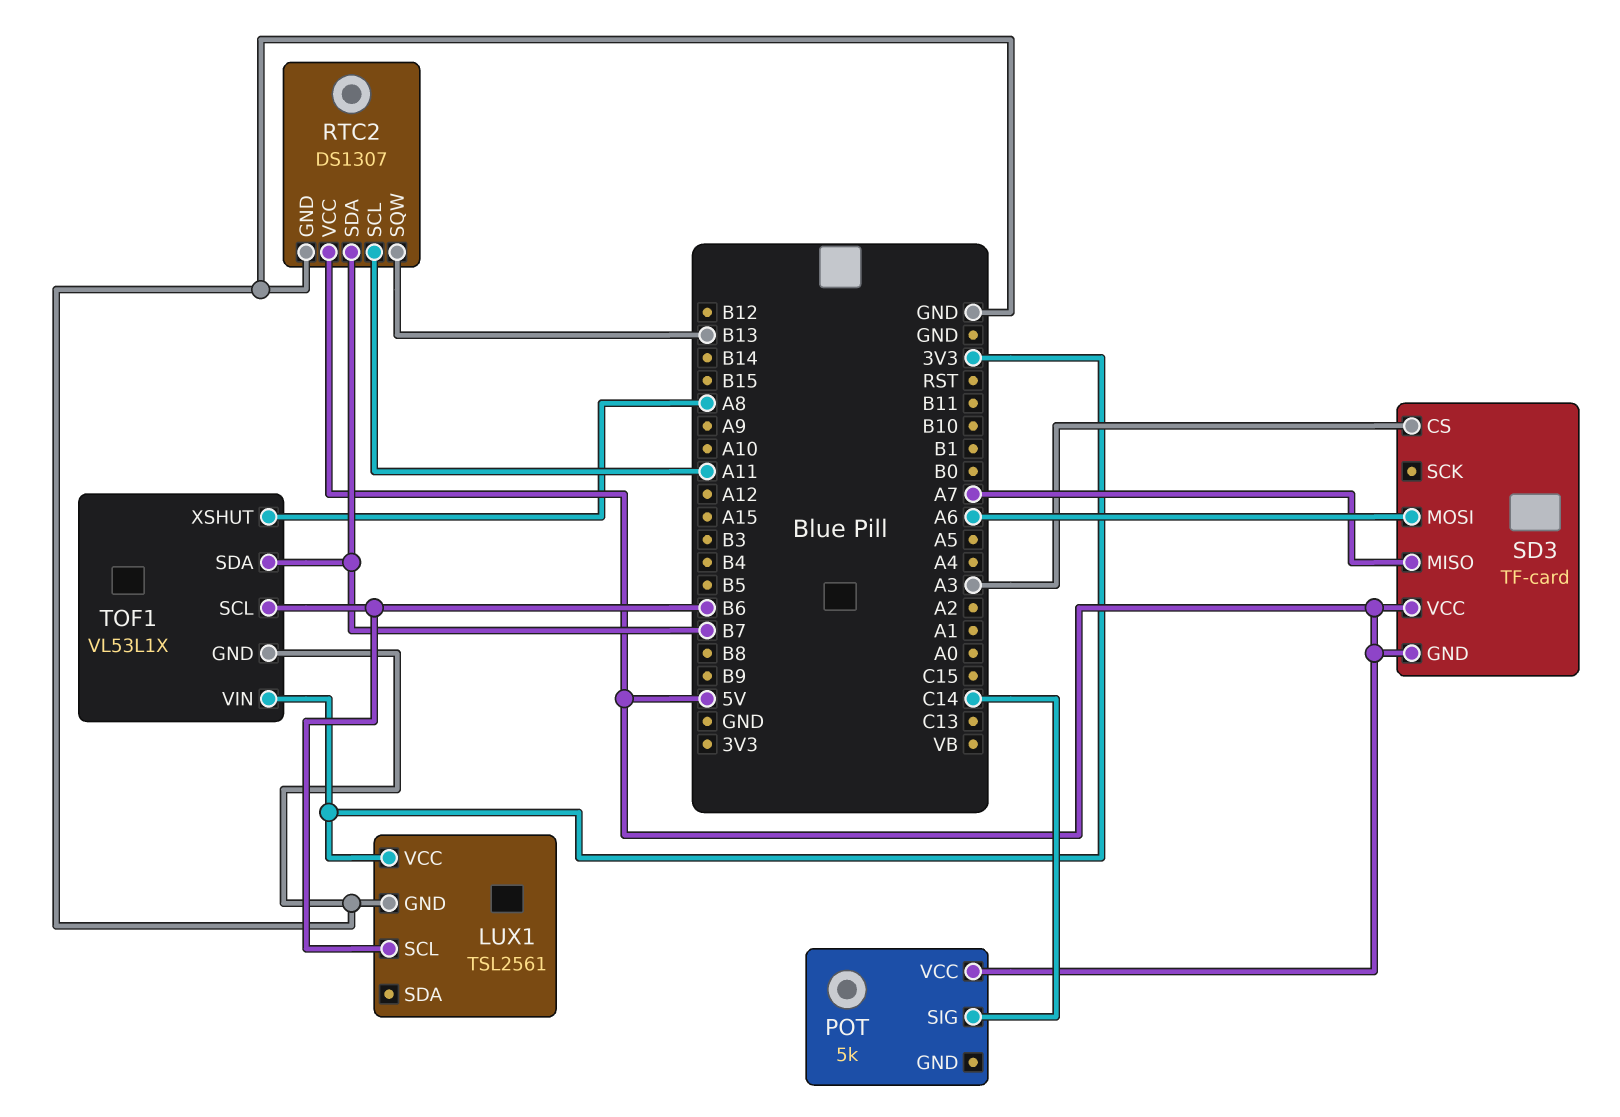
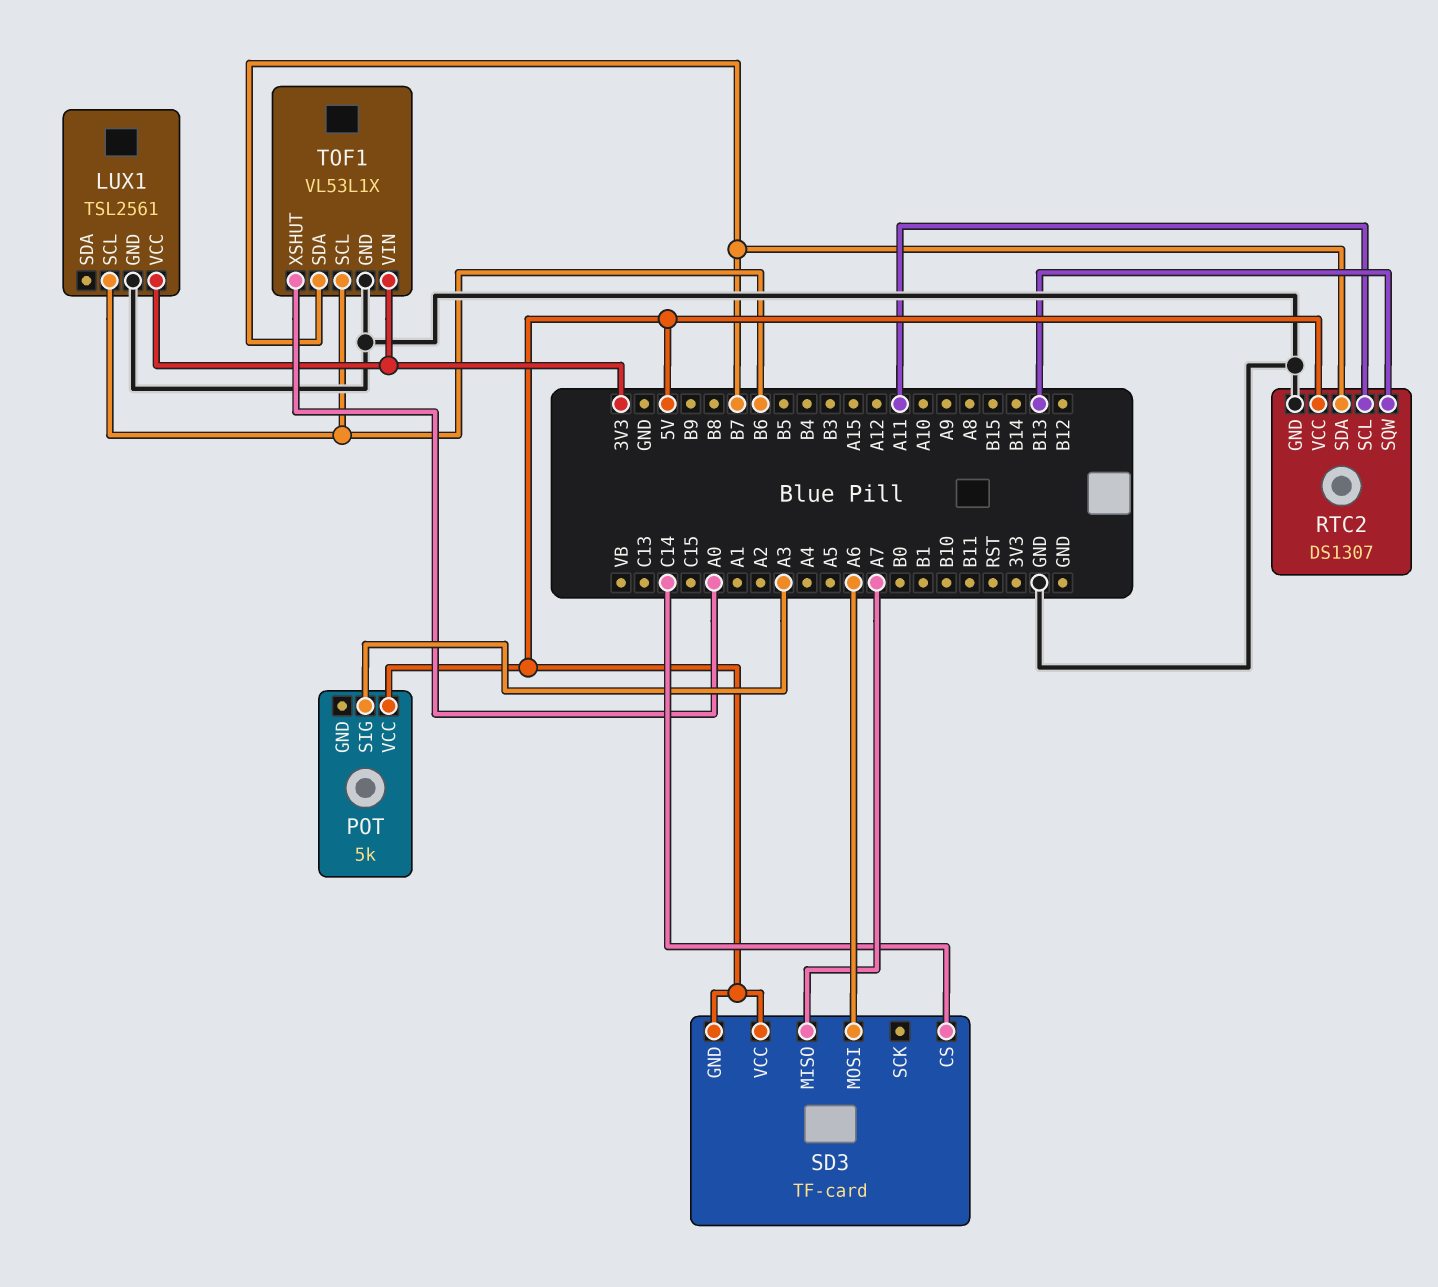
POT pin SIG: C14 -> A3
SD3 pin CS: A3 -> C14
TOF1 pin XSHUT: A8 -> A0

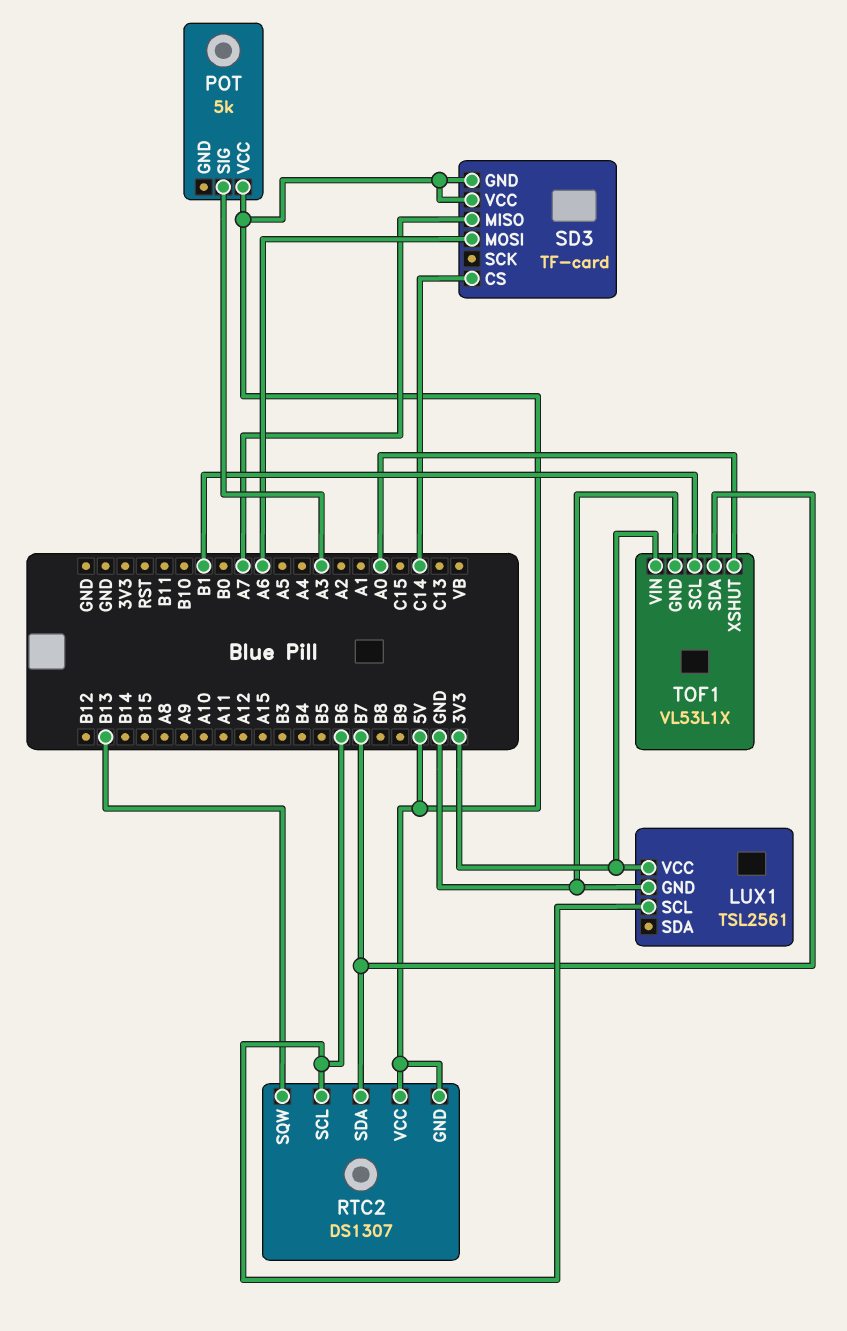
RTC2 pin GND: GND -> 5V
RTC2 pin SCL: A11 -> B6
TOF1 pin SCL: B6 -> B1

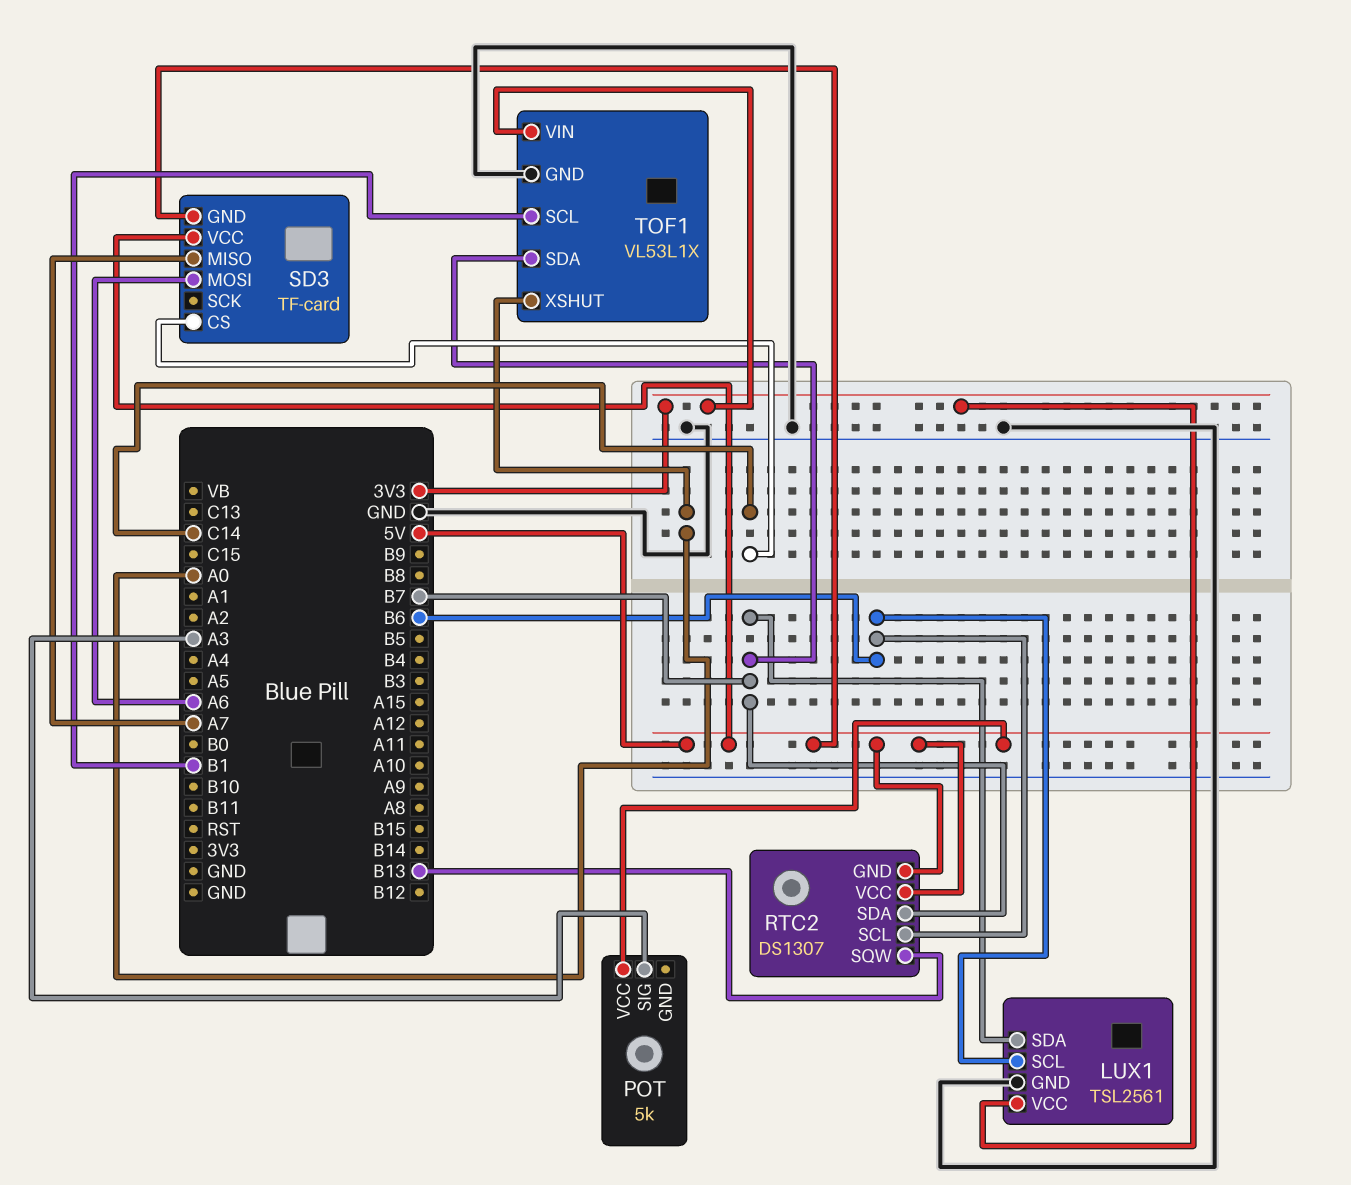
LUX1 pin SDA: none -> B7

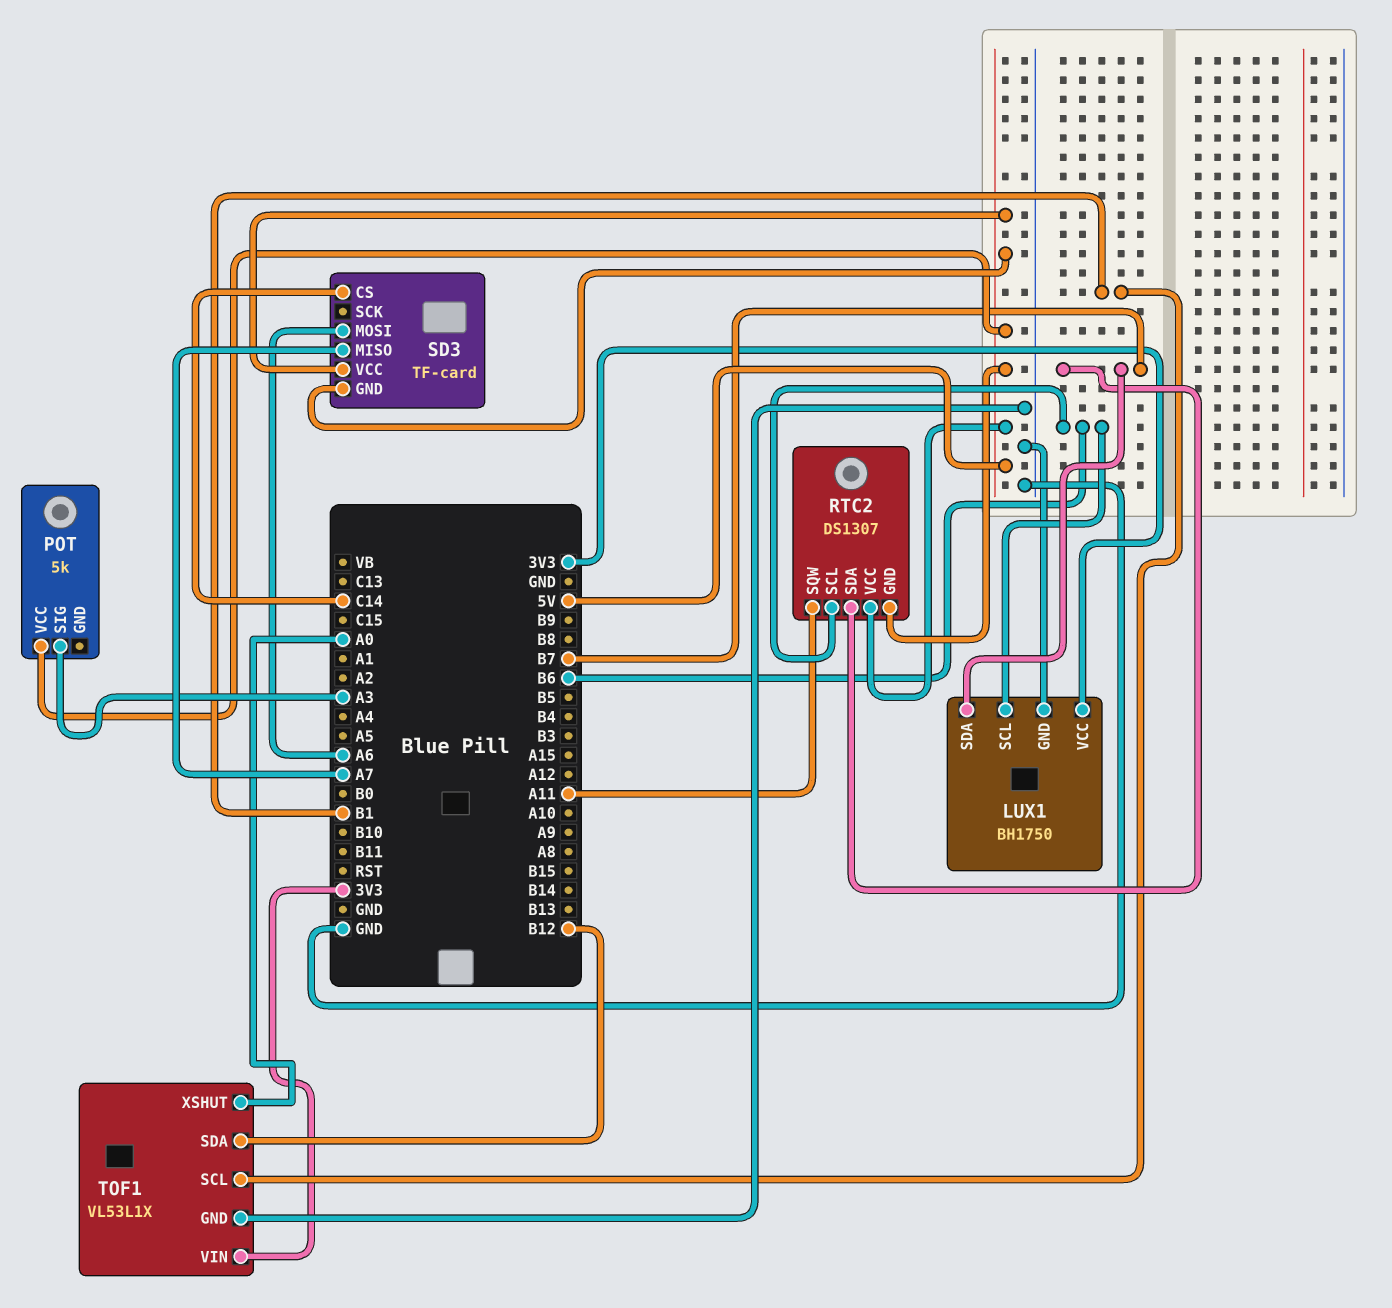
LUX1: TSL2561 -> BH1750
RTC2 pin SQW: B13 -> A11
TOF1 pin SDA: B7 -> B12

